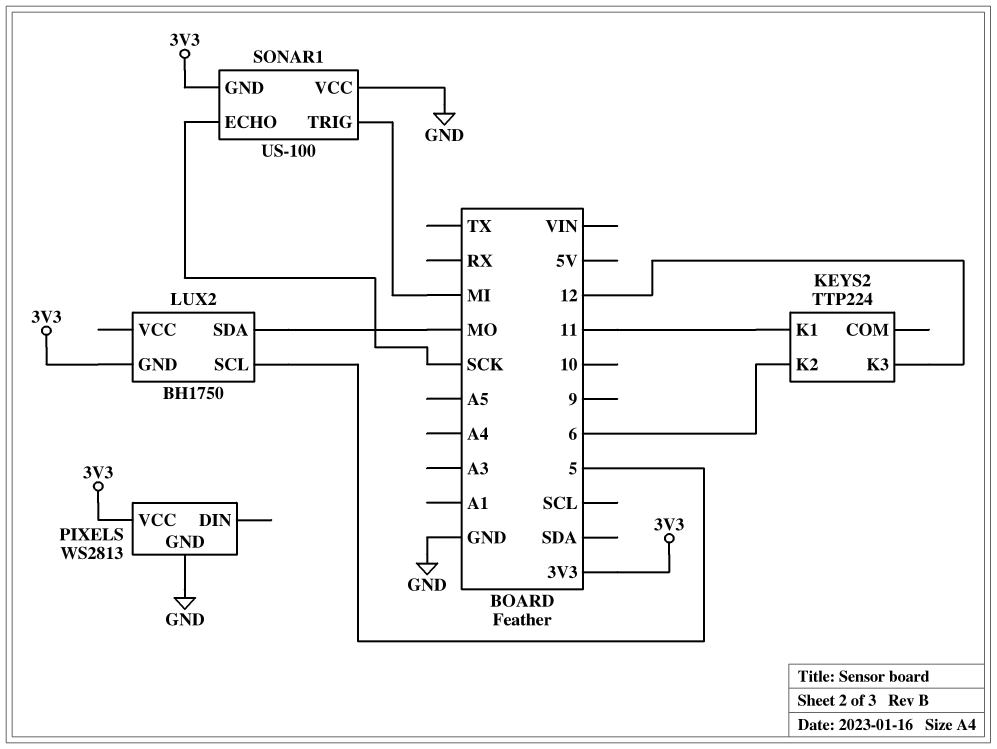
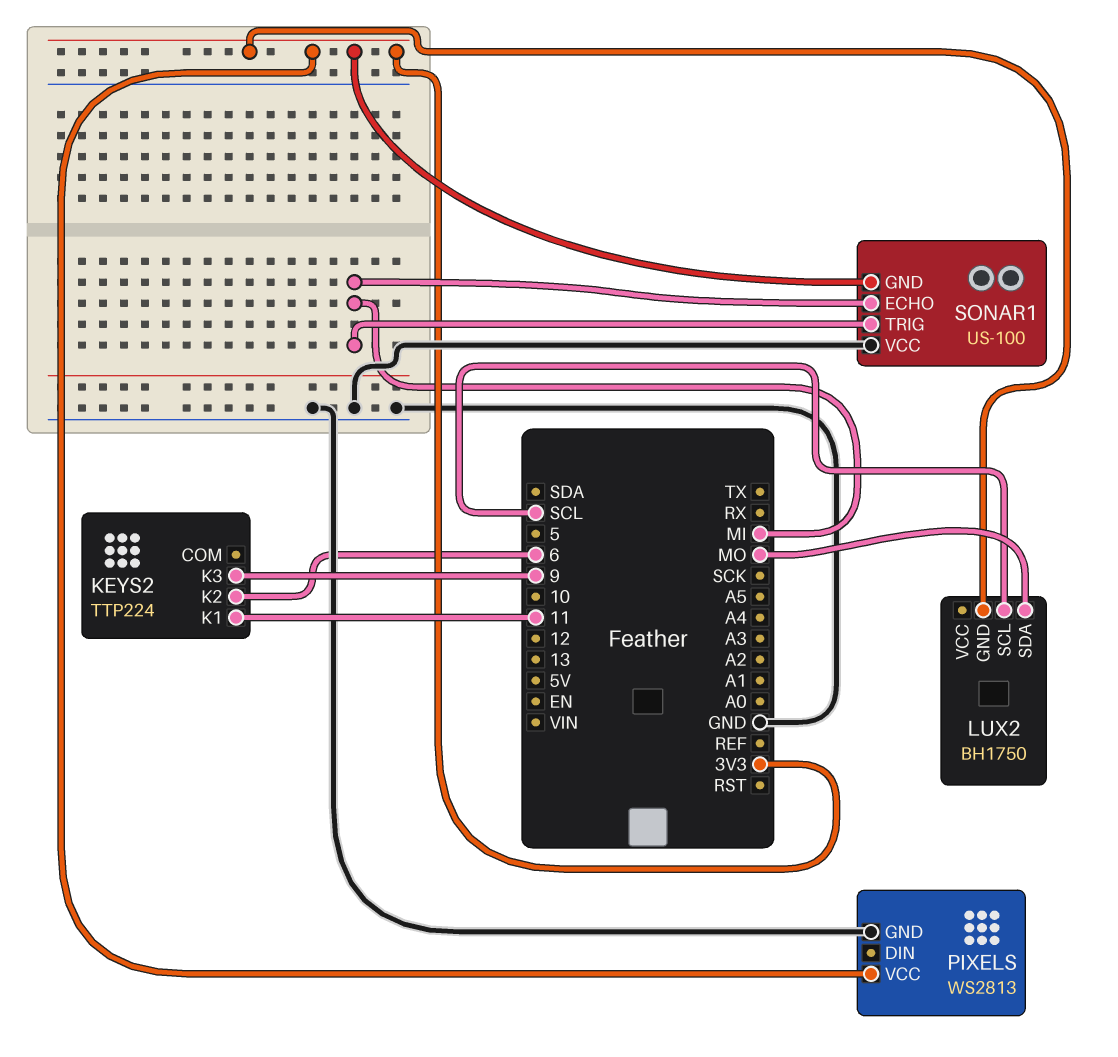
KEYS2 pin K3: 12 -> 9
LUX2 pin SCL: 5 -> SCL
SONAR1 pin ECHO: SCK -> MI

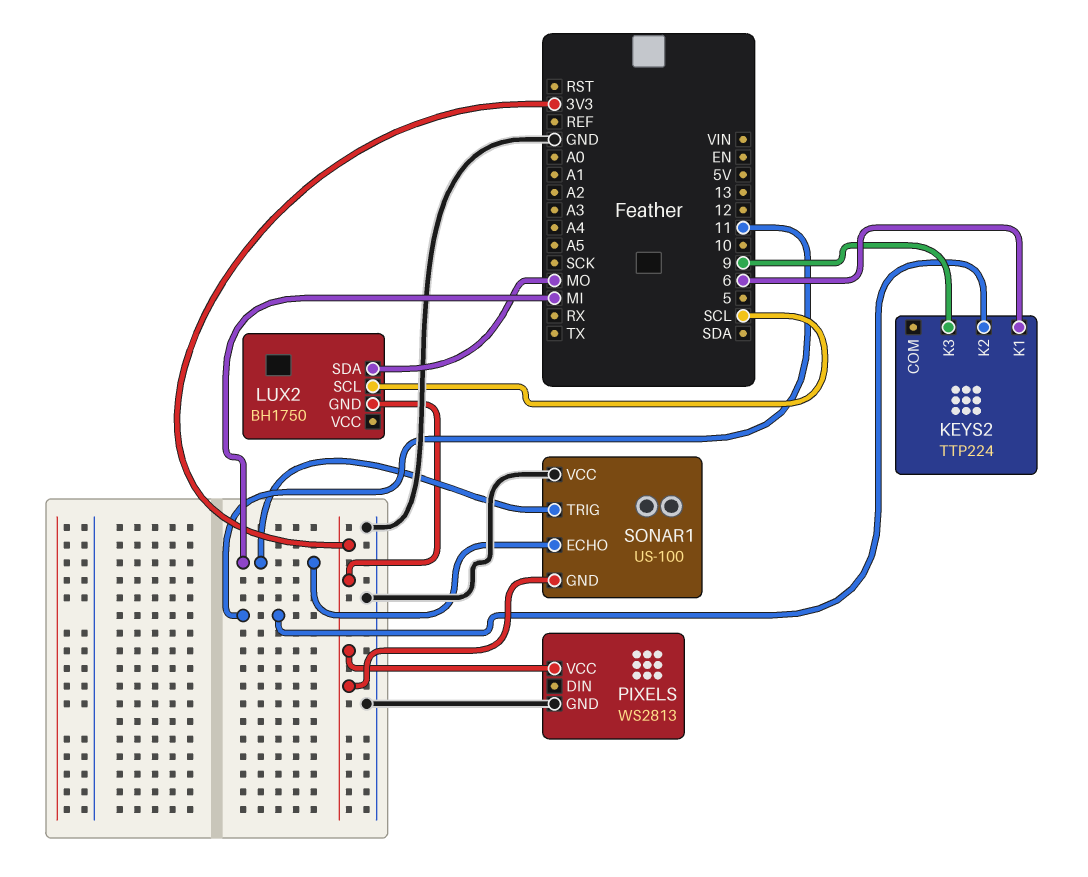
KEYS2 pin K1: 11 -> 6
KEYS2 pin K2: 6 -> 11

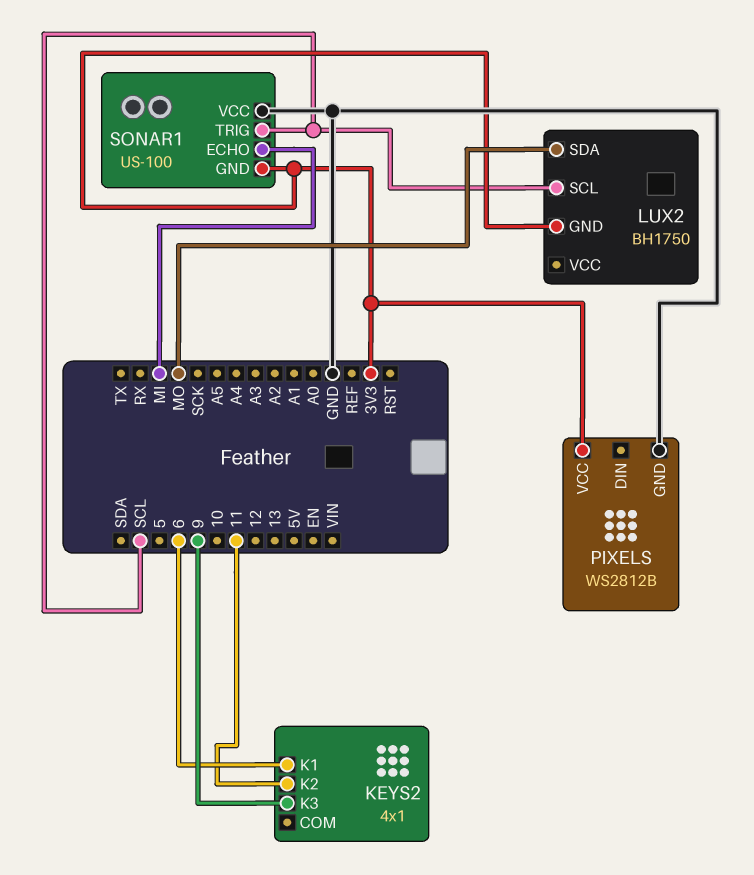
KEYS2: TTP224 -> 4x1
PIXELS: WS2813 -> WS2812B
SONAR1 pin TRIG: MI -> SCL

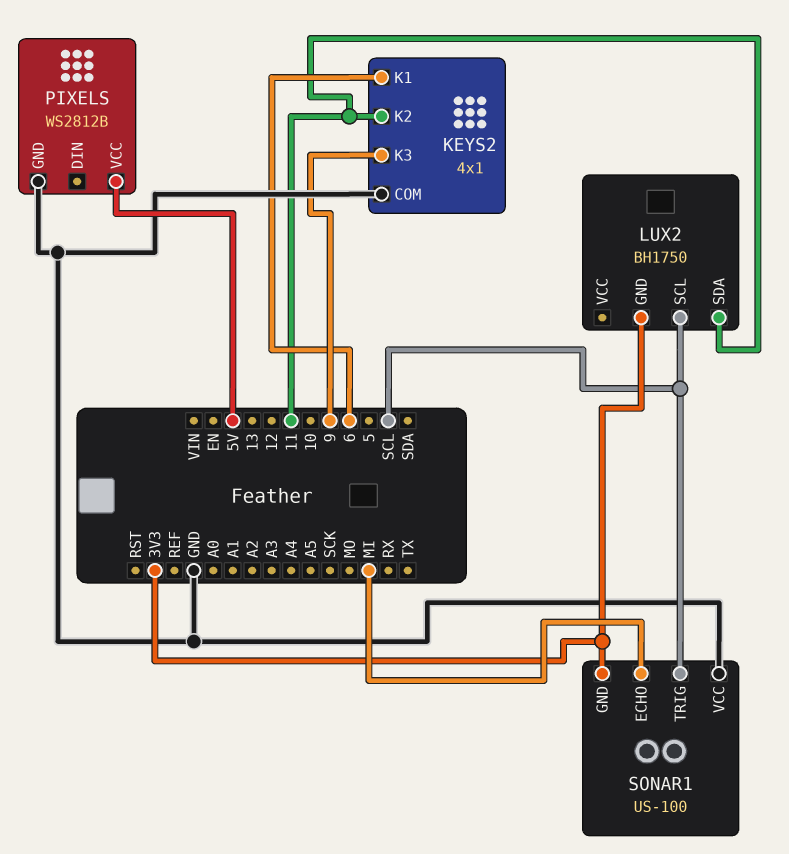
KEYS2 pin COM: none -> GND
LUX2 pin SDA: MO -> 11
PIXELS pin VCC: 3V3 -> 5V

